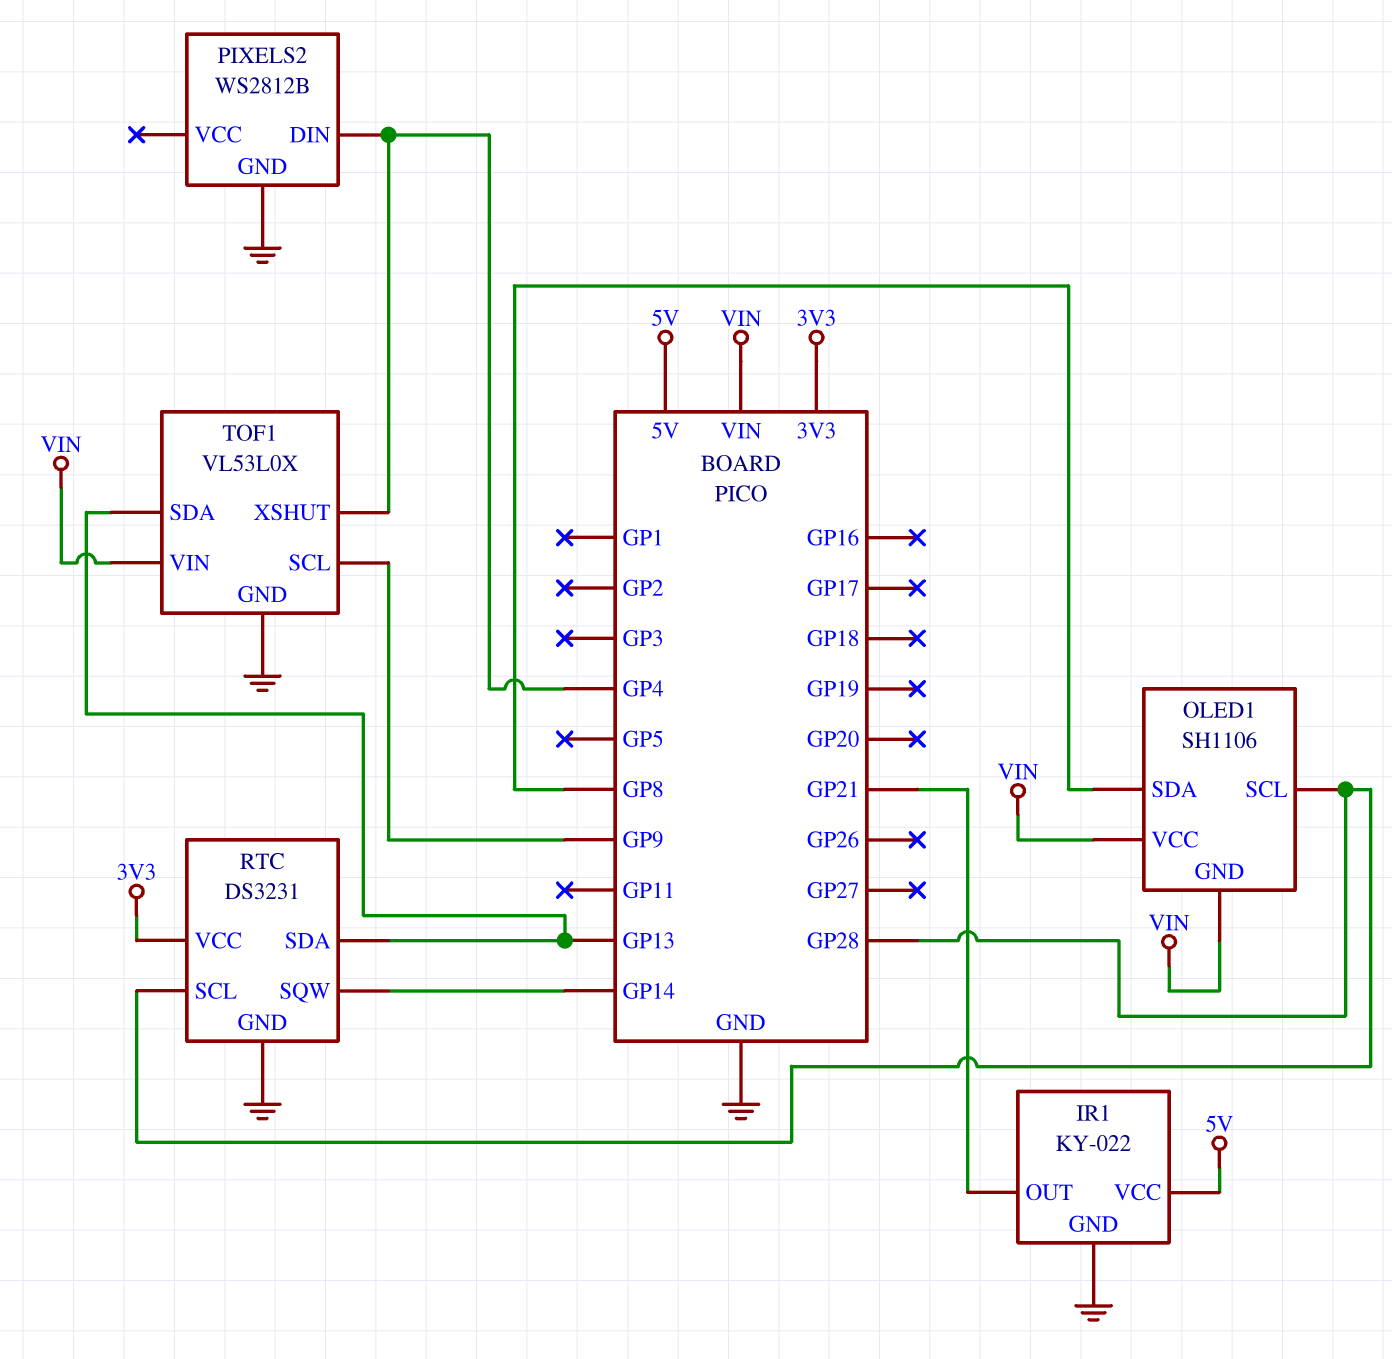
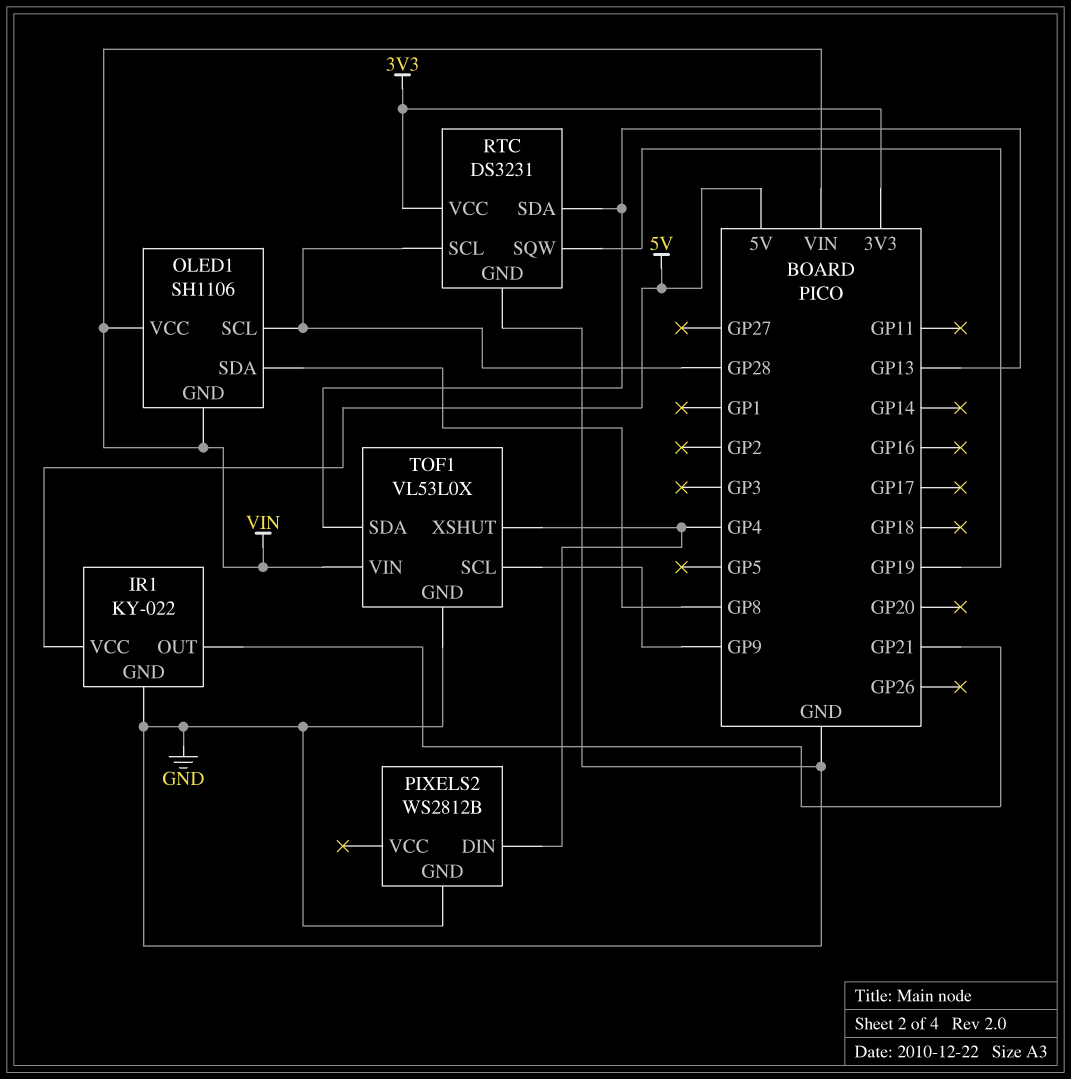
RTC pin SQW: GP14 -> GP19

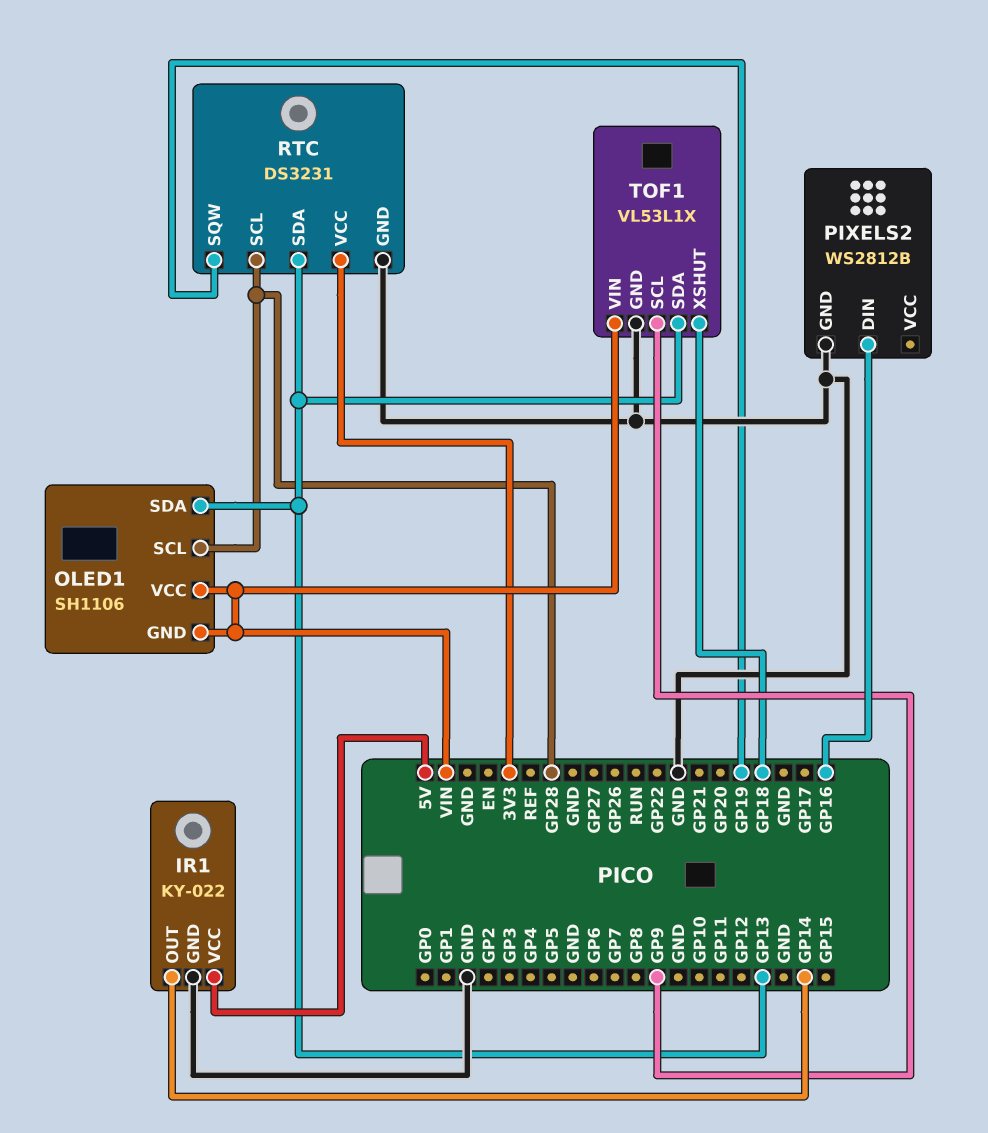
IR1 pin OUT: GP21 -> GP14
OLED1 pin SDA: GP8 -> GP13
PIXELS2 pin DIN: GP4 -> GP16
TOF1: VL53L0X -> VL53L1X
TOF1 pin XSHUT: GP4 -> GP18

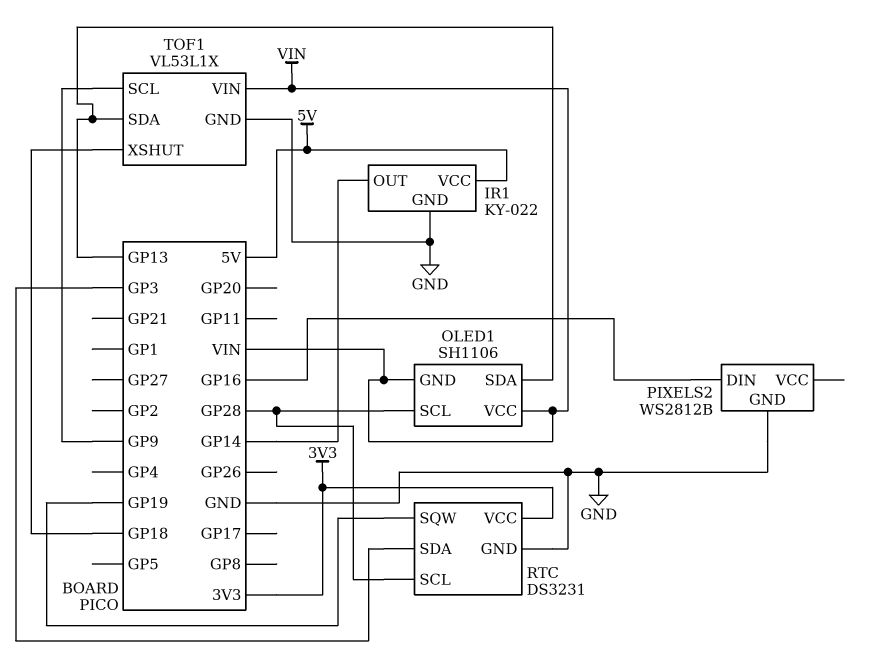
RTC pin SDA: GP13 -> GP3

